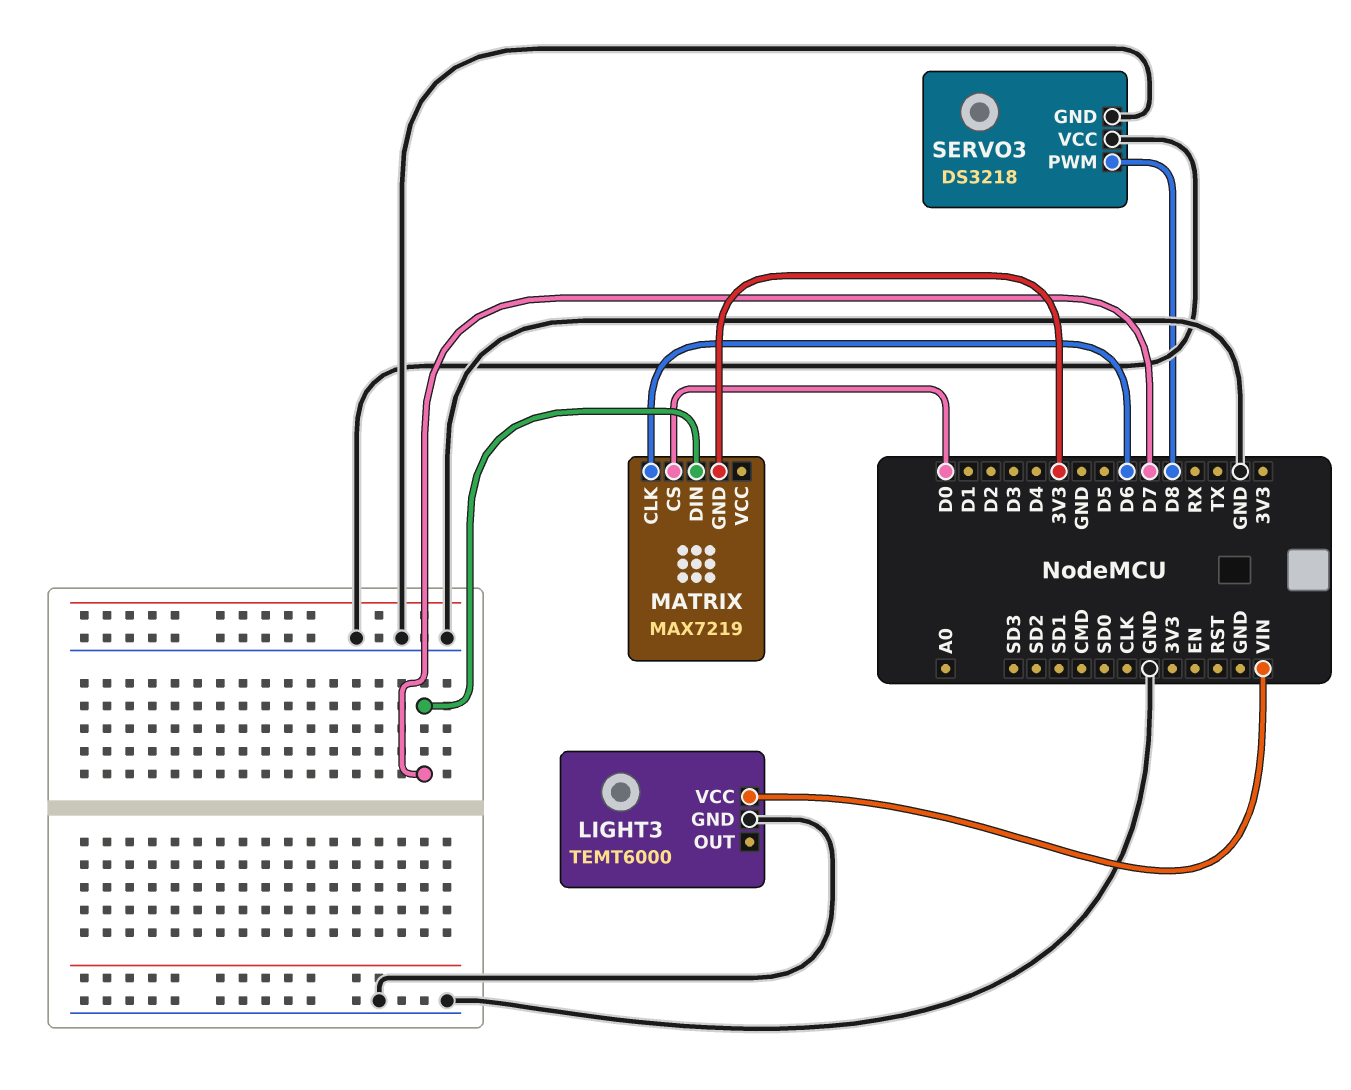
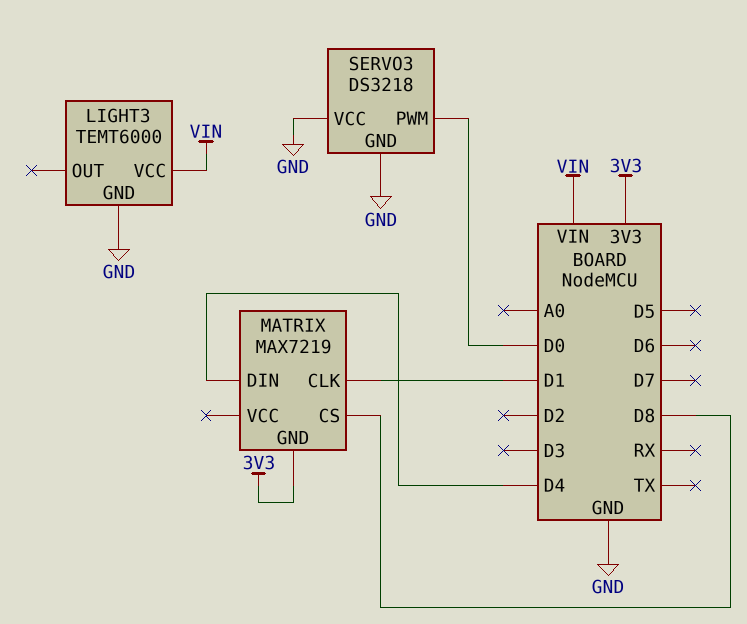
MATRIX pin CLK: D6 -> D1
MATRIX pin CS: D0 -> D8
MATRIX pin DIN: D7 -> D4
SERVO3 pin PWM: D8 -> D0

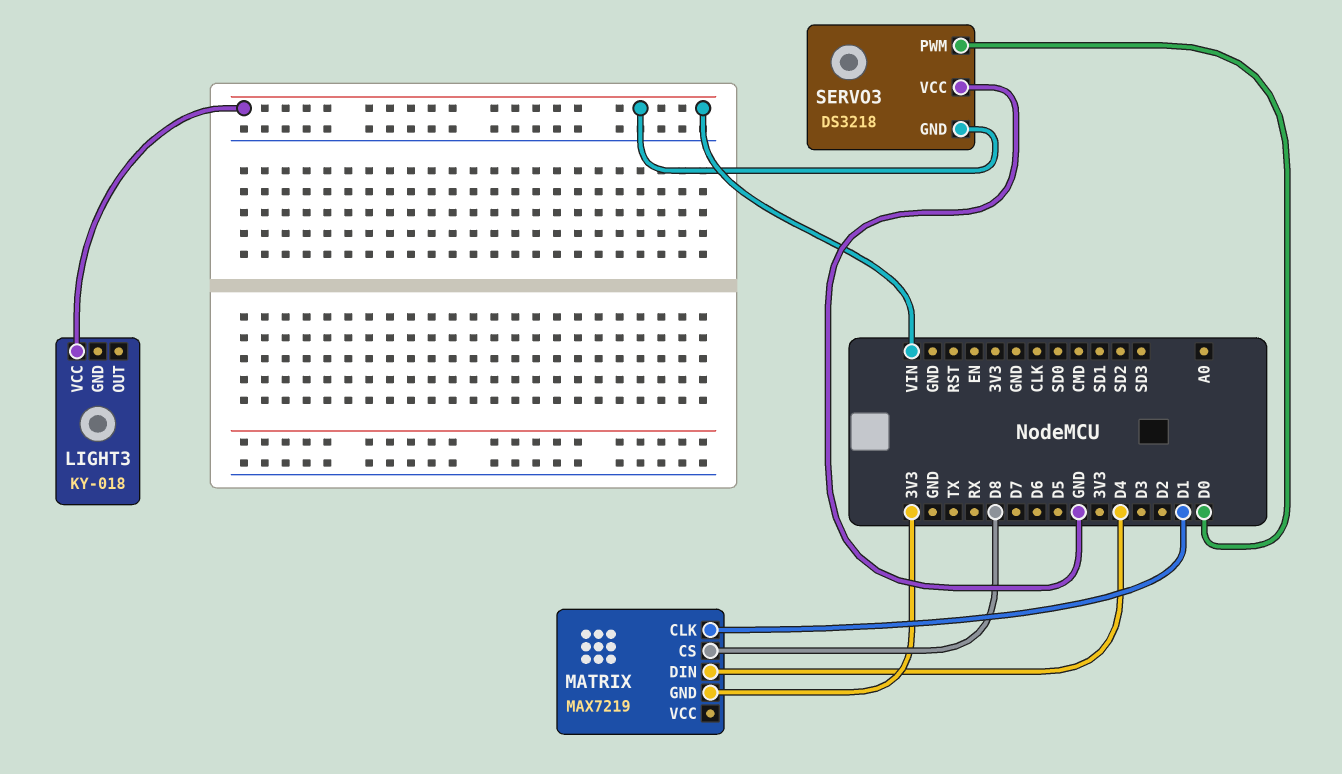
LIGHT3: TEMT6000 -> KY-018
LIGHT3 pin GND: GND -> none
SERVO3 pin GND: GND -> VIN

